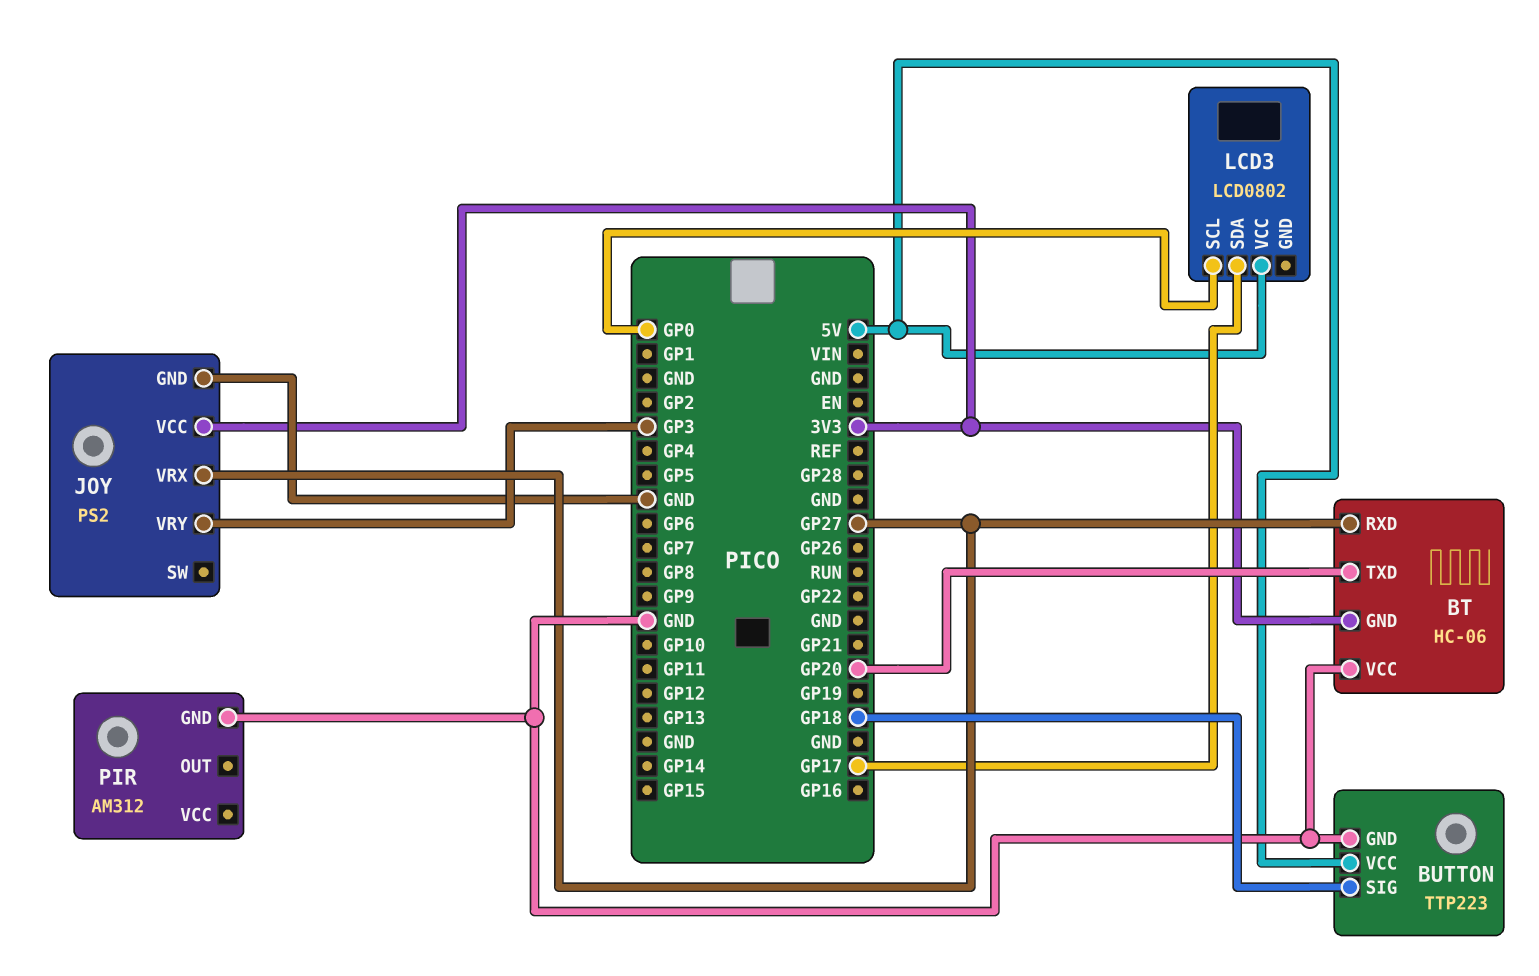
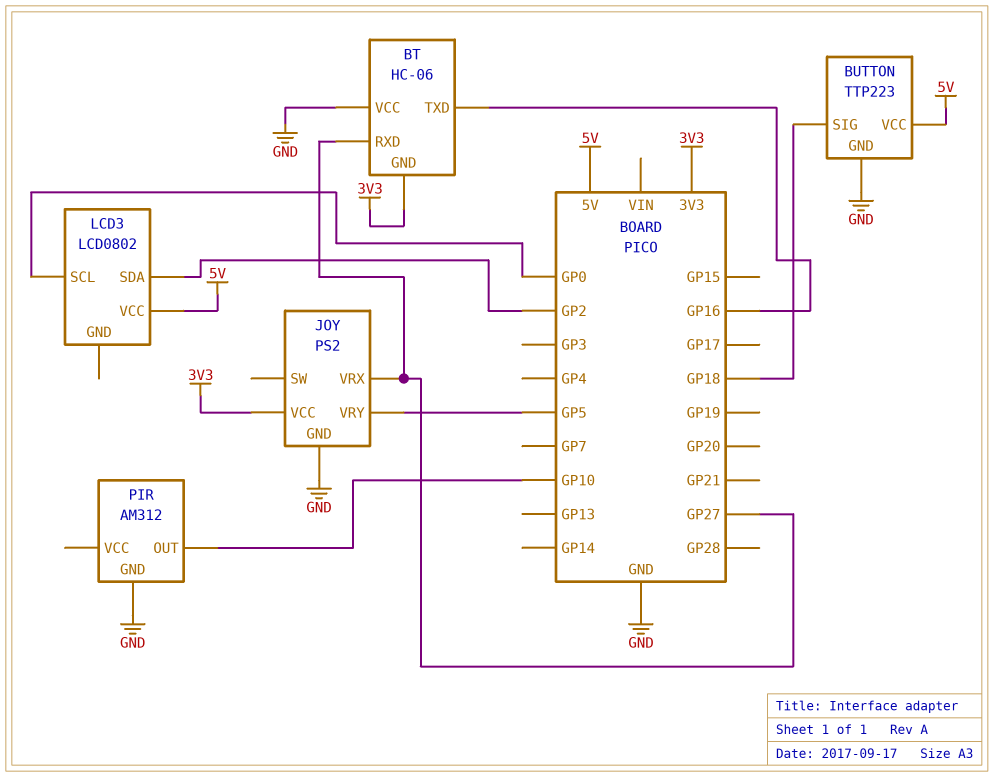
BT pin TXD: GP20 -> GP16
JOY pin VRY: GP3 -> GP5
LCD3 pin SDA: GP17 -> GP2
PIR pin OUT: none -> GP10

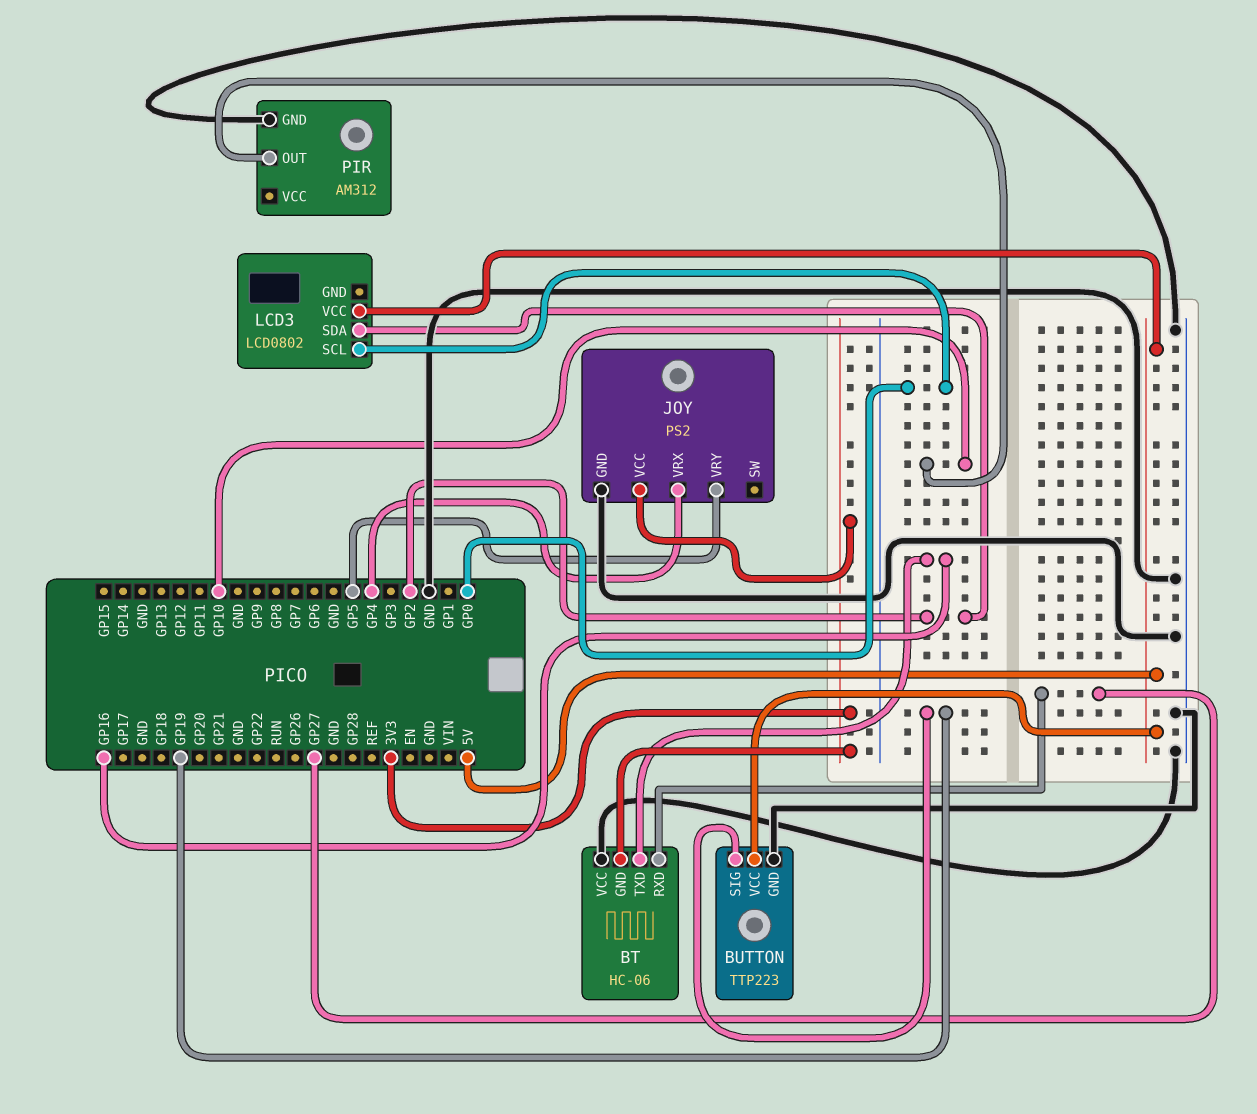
BUTTON pin SIG: GP18 -> GP19
JOY pin VRX: GP27 -> GP4

